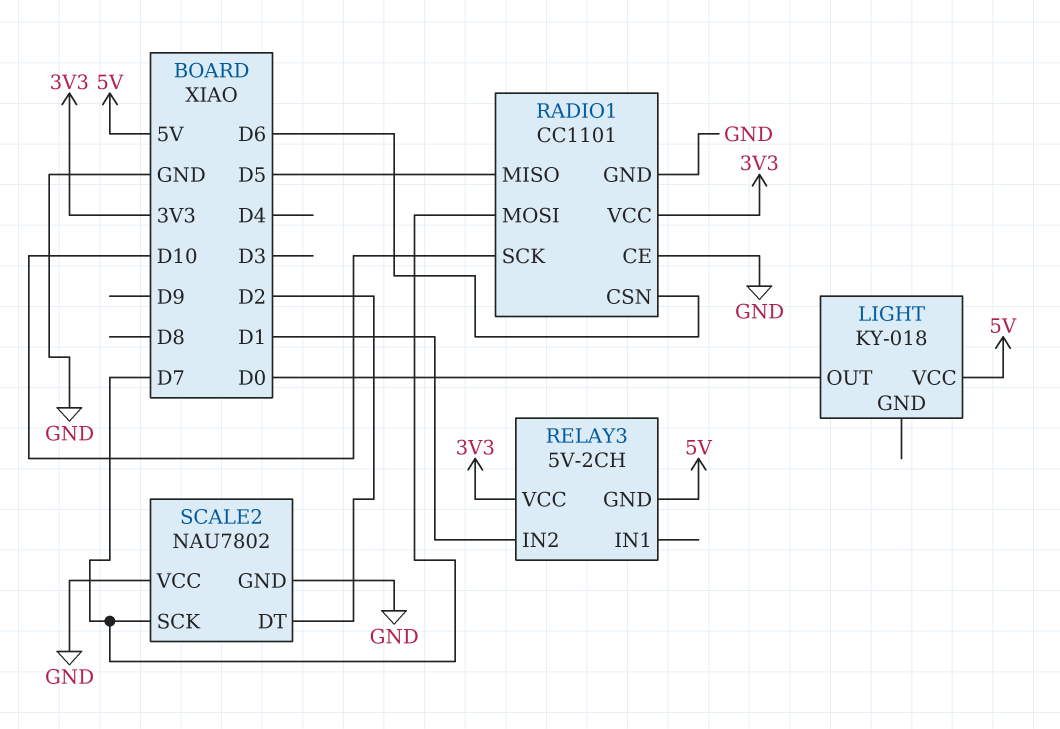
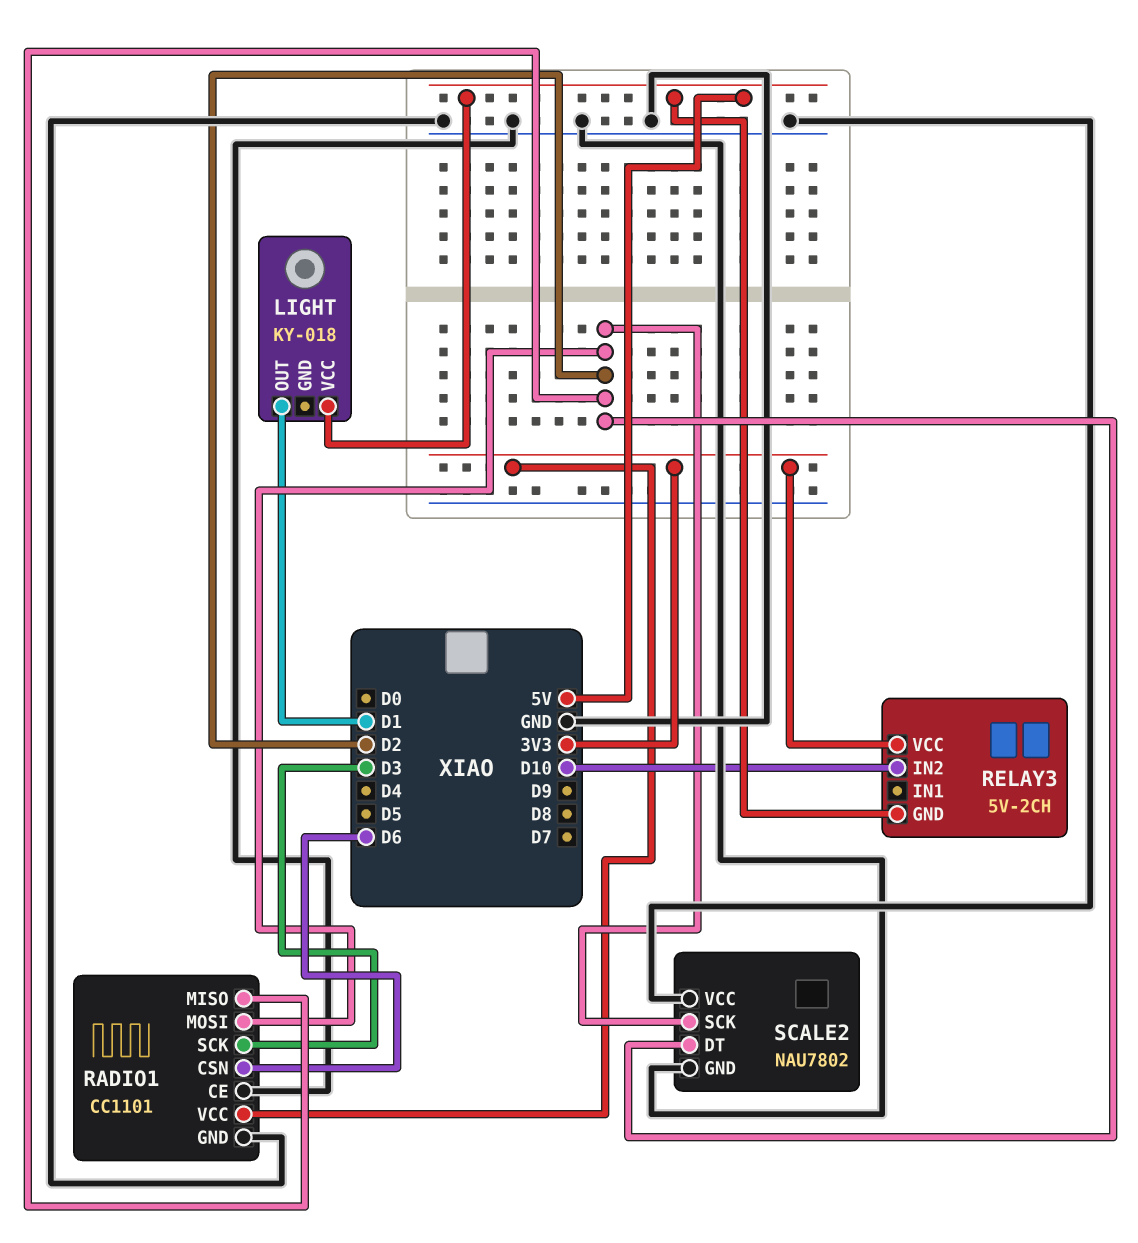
LIGHT pin OUT: D0 -> D1
RADIO1 pin MISO: D5 -> D2
RADIO1 pin MOSI: D7 -> D2
RADIO1 pin SCK: D10 -> D3
RELAY3 pin IN2: D1 -> D10
SCALE2 pin SCK: D7 -> D2

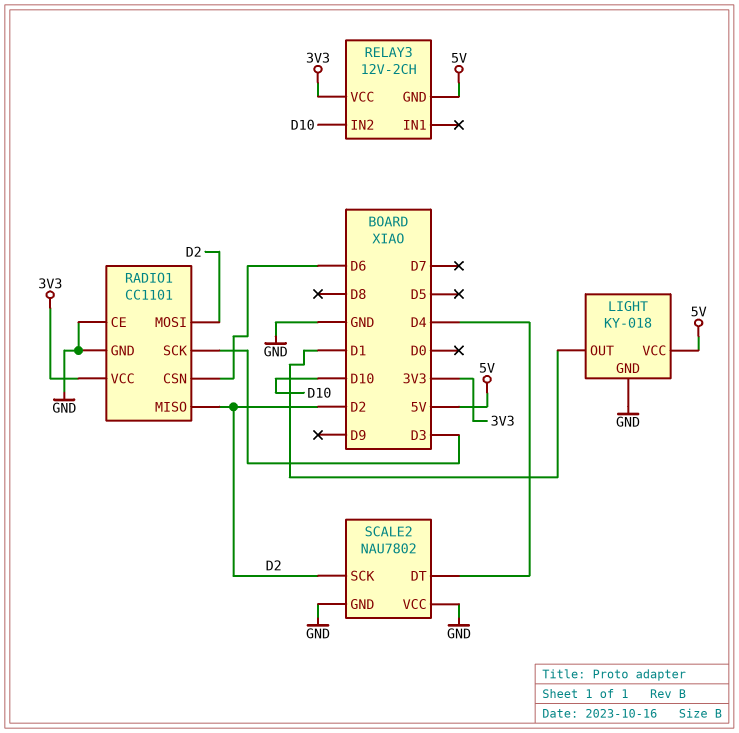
LIGHT pin GND: none -> GND
RELAY3: 5V-2CH -> 12V-2CH
SCALE2 pin DT: D2 -> D4

